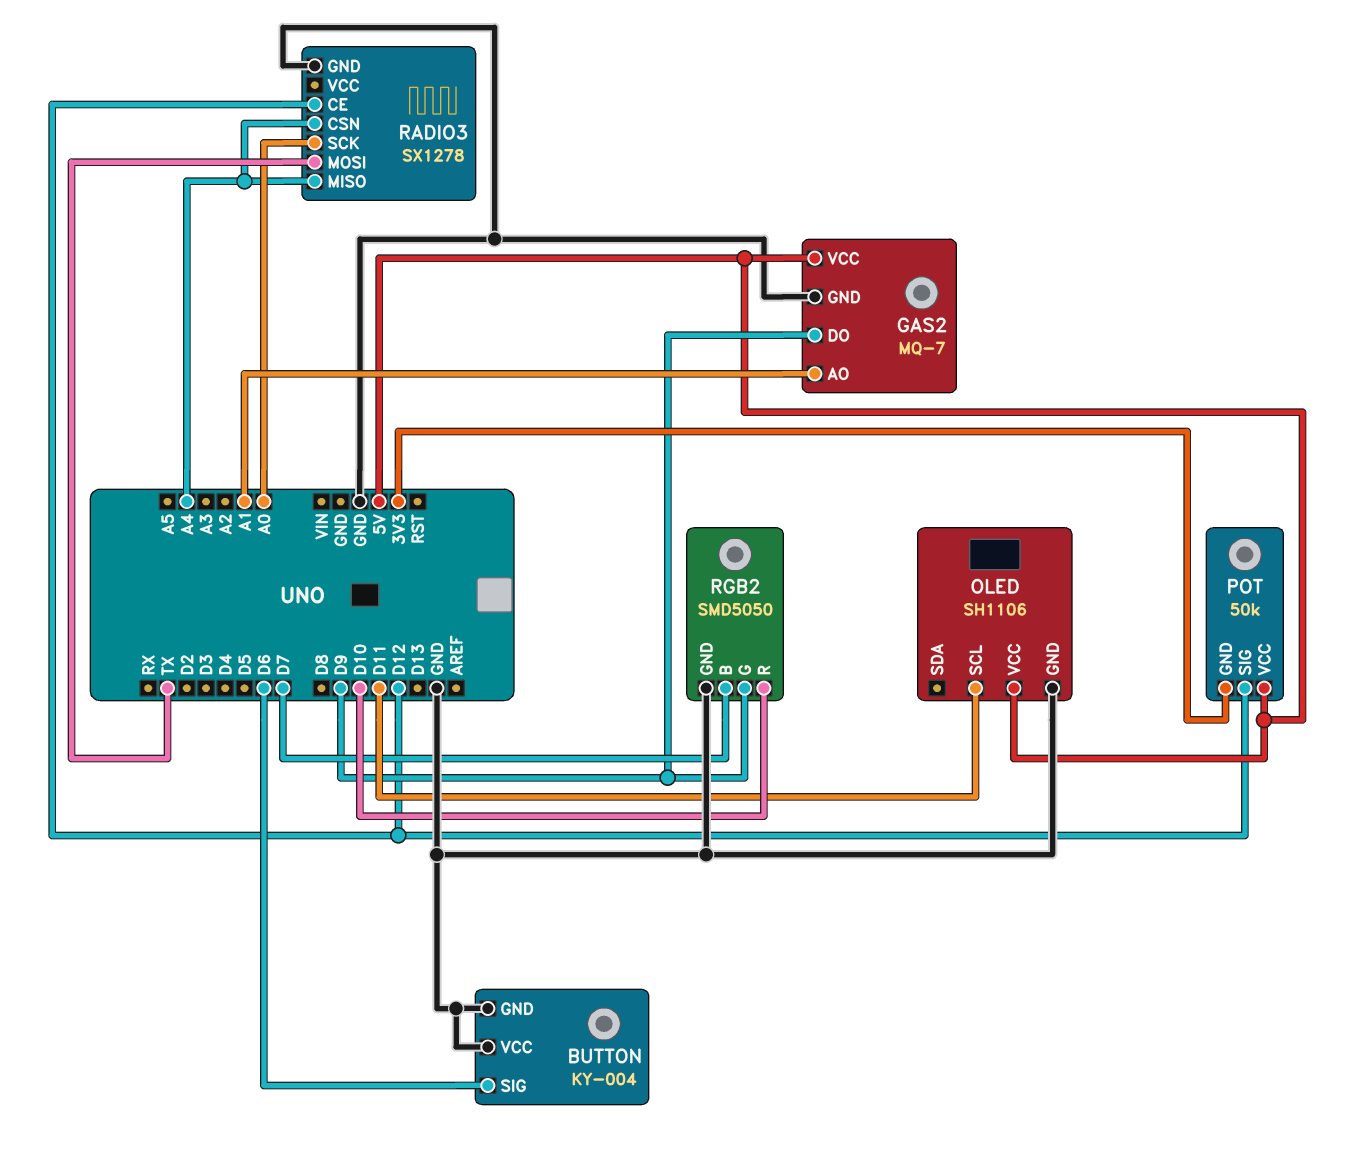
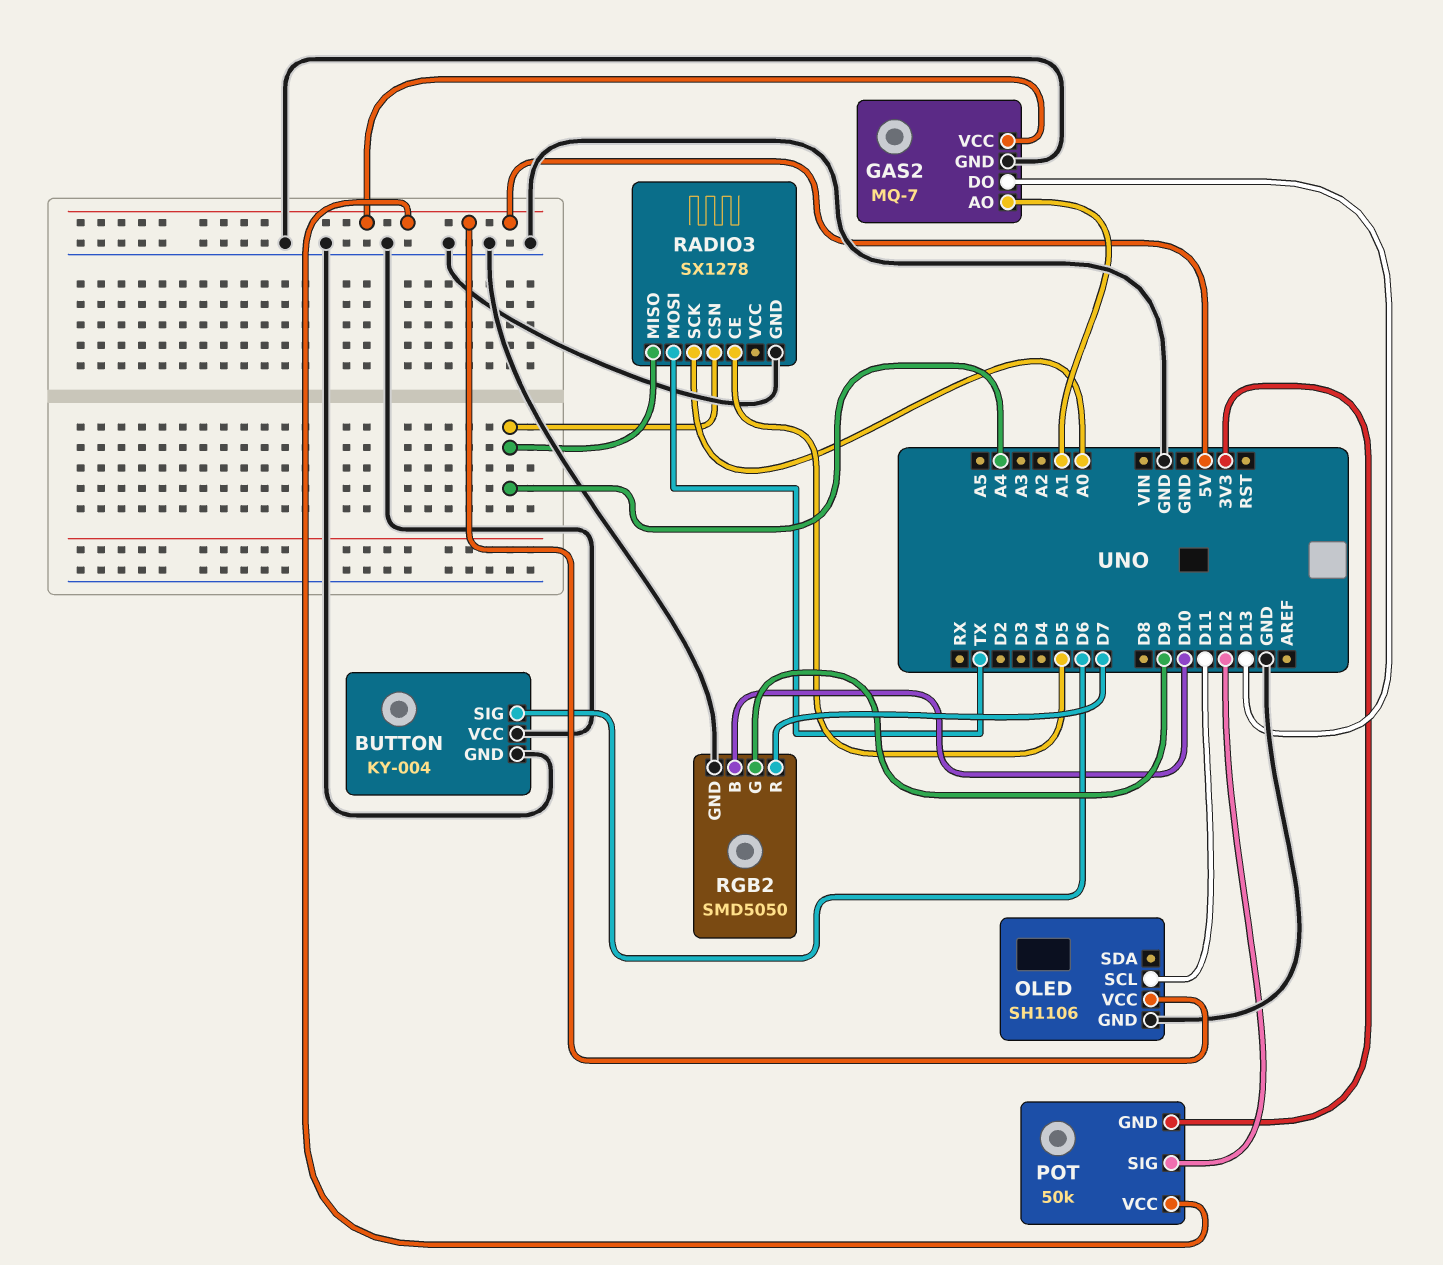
GAS2 pin DO: D9 -> D13
RADIO3 pin CE: D12 -> D5
RGB2 pin B: D7 -> D10
RGB2 pin R: D10 -> D7

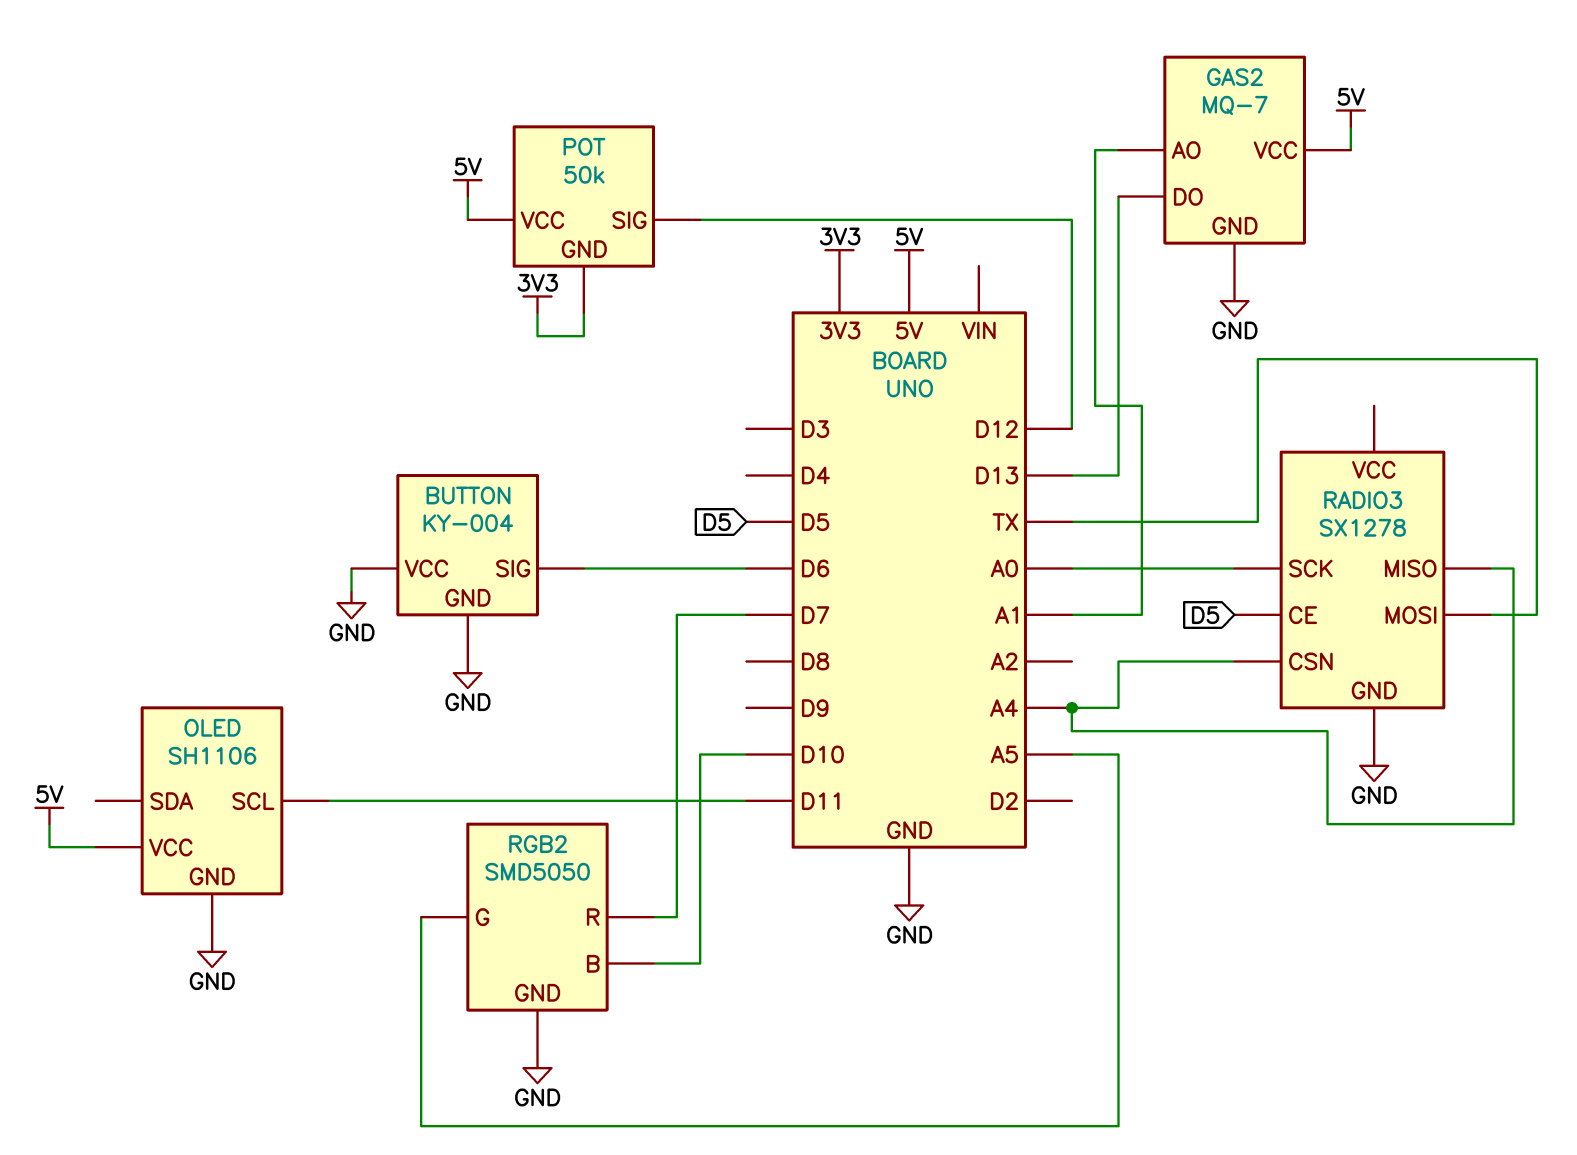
RGB2 pin G: D9 -> A5

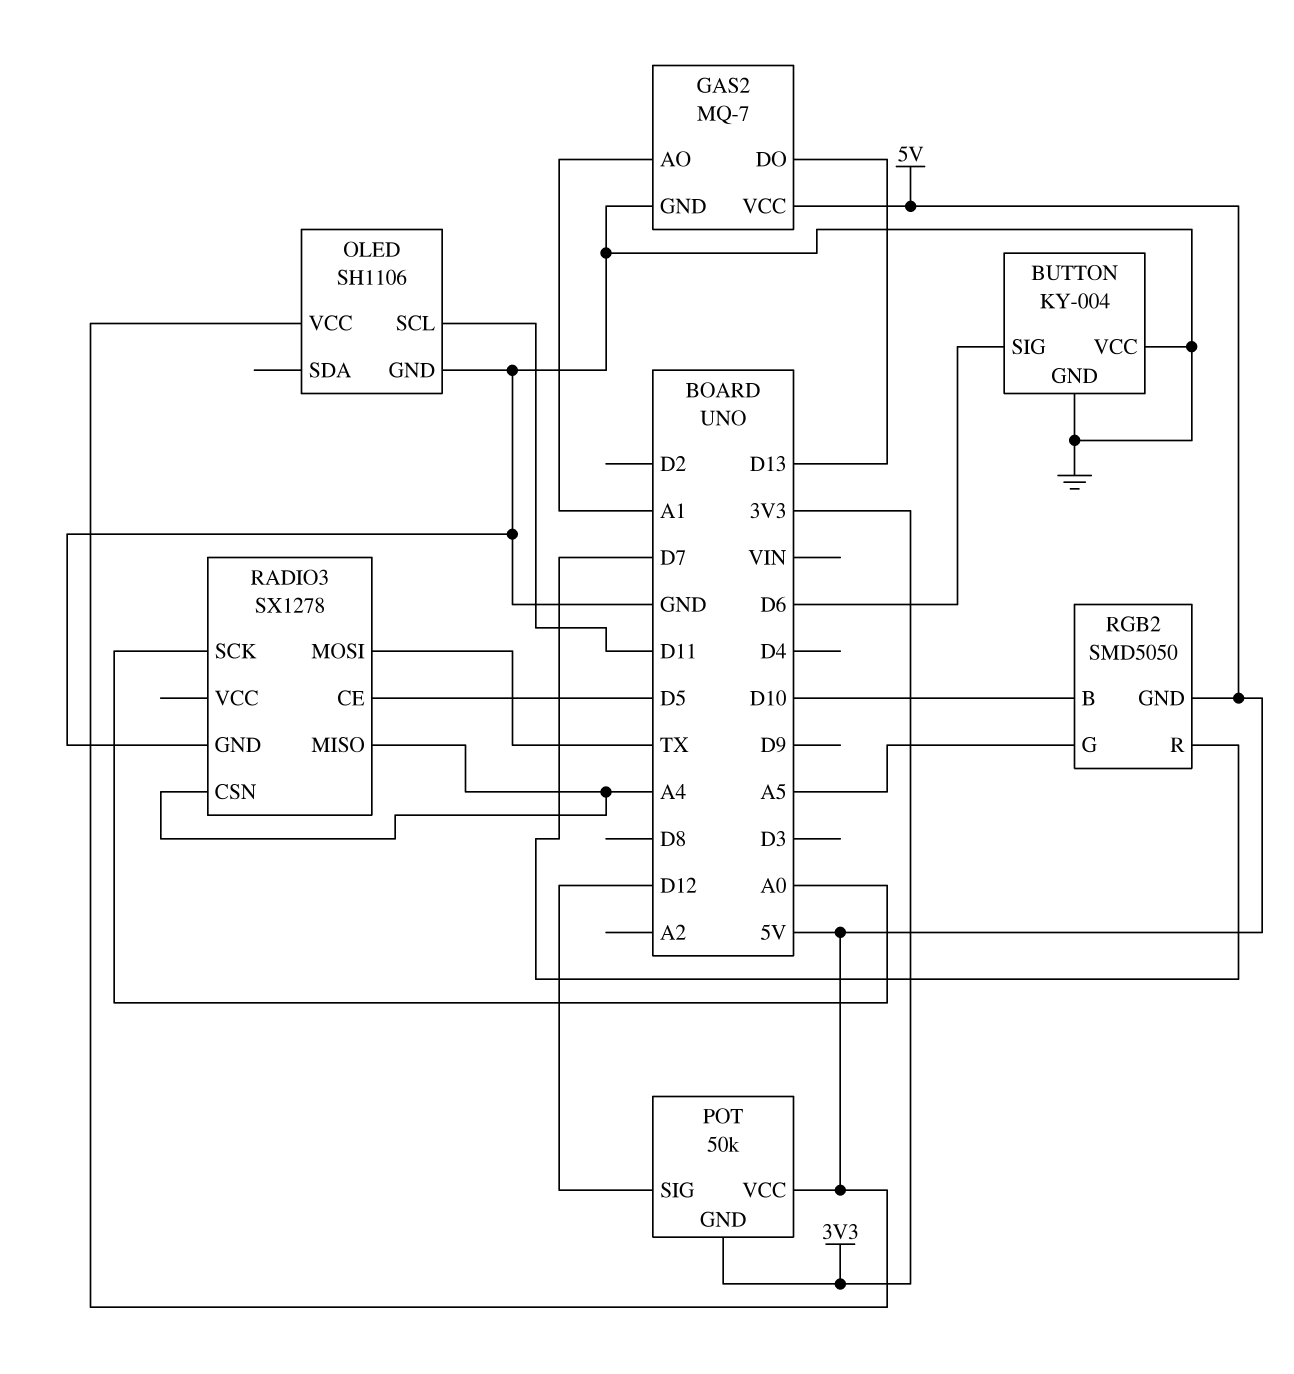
RGB2 pin GND: GND -> 5V

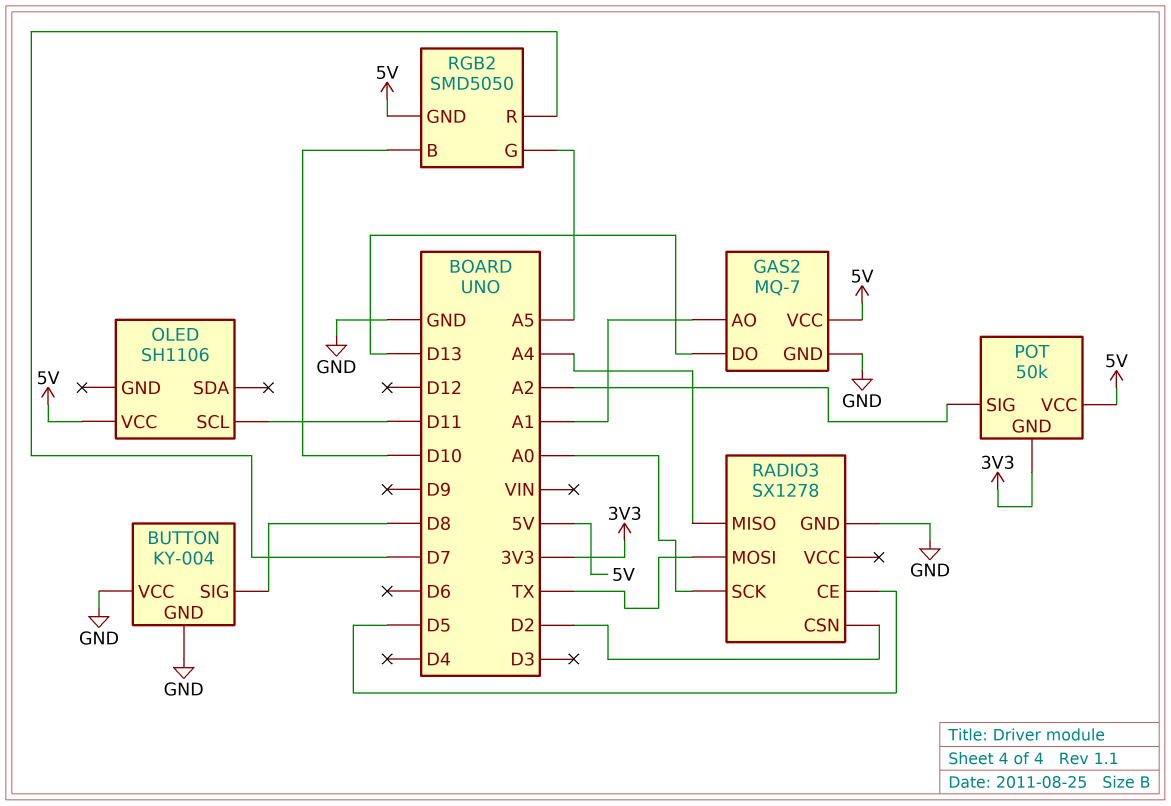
BUTTON pin SIG: D6 -> D8
OLED pin GND: GND -> none
POT pin SIG: D12 -> A2
RADIO3 pin CSN: A4 -> D2

